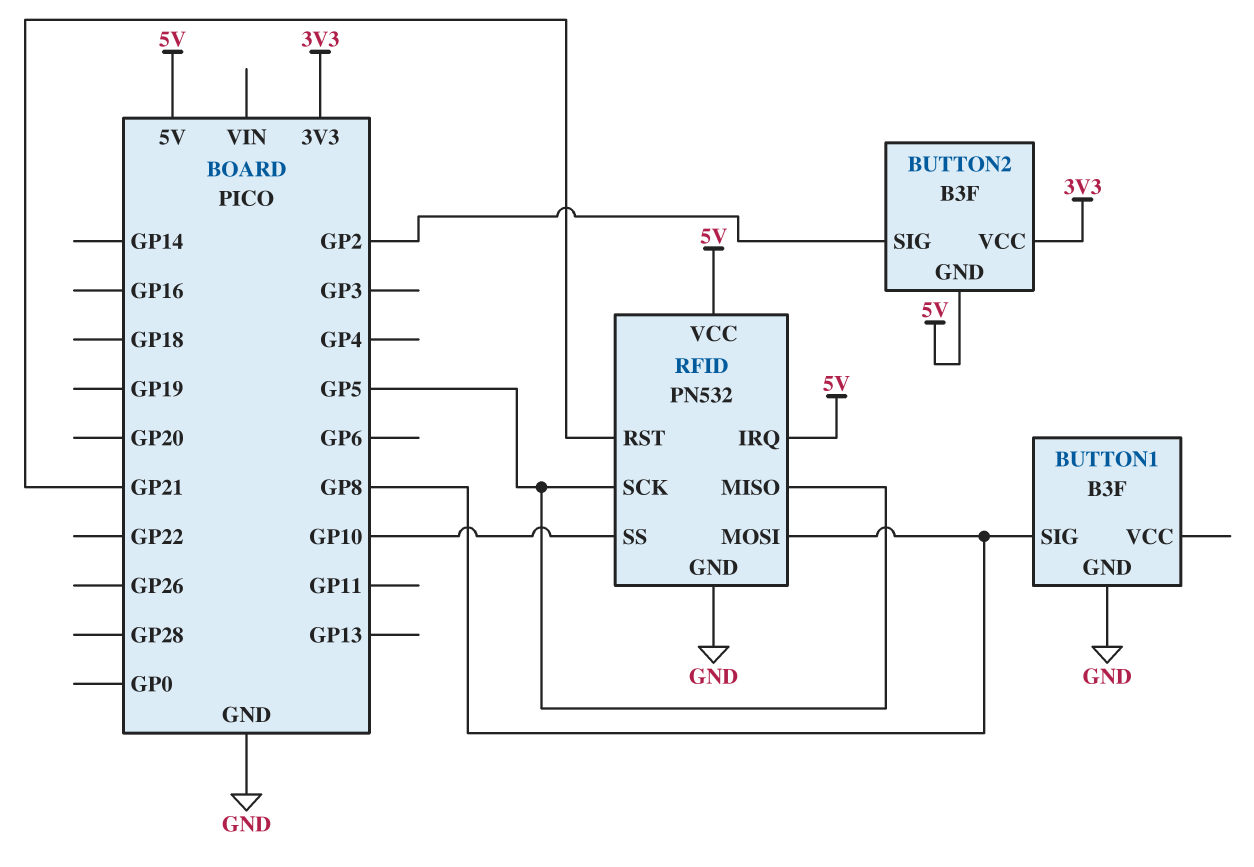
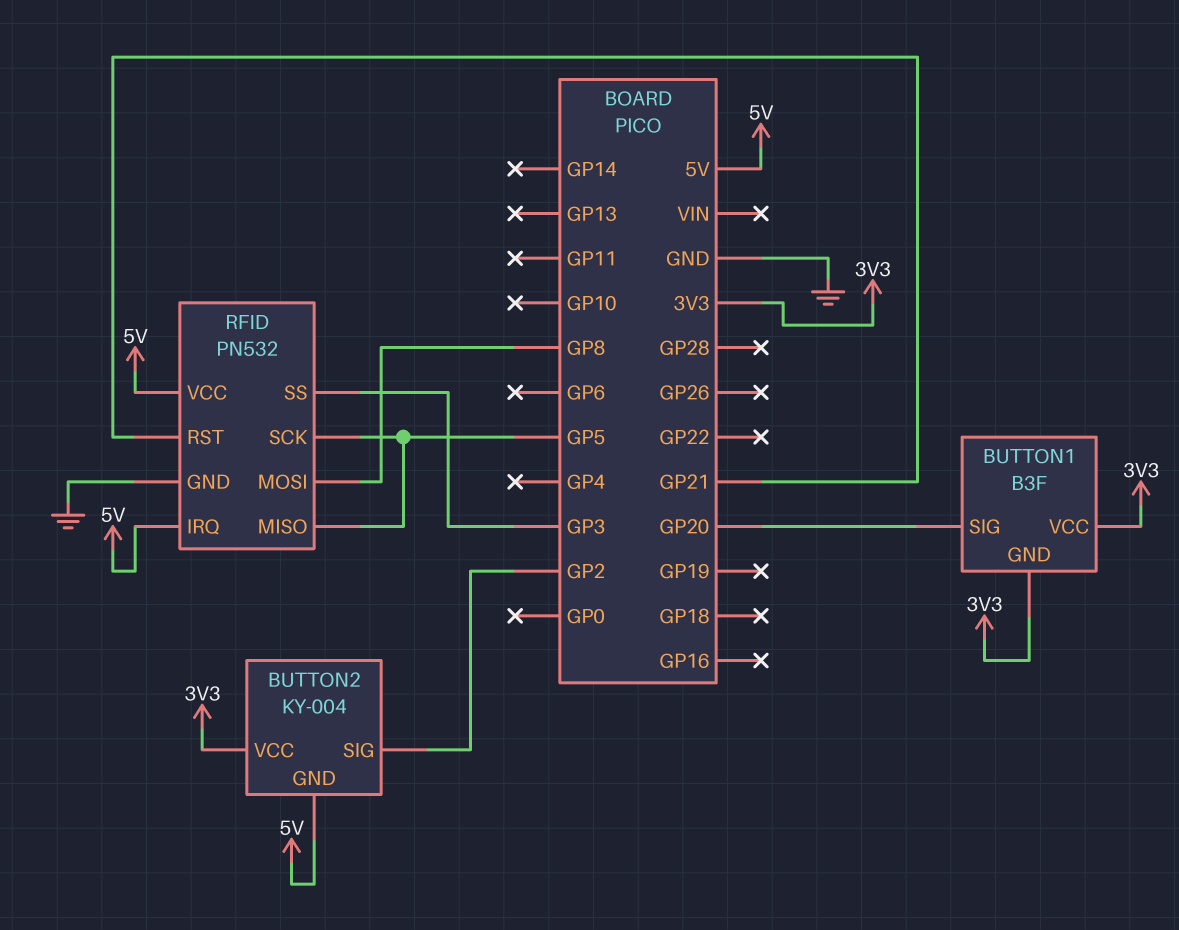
BUTTON1 pin GND: GND -> 3V3
BUTTON1 pin SIG: GP8 -> GP20
BUTTON1 pin VCC: none -> 3V3
BUTTON2: B3F -> KY-004
RFID pin SS: GP10 -> GP3

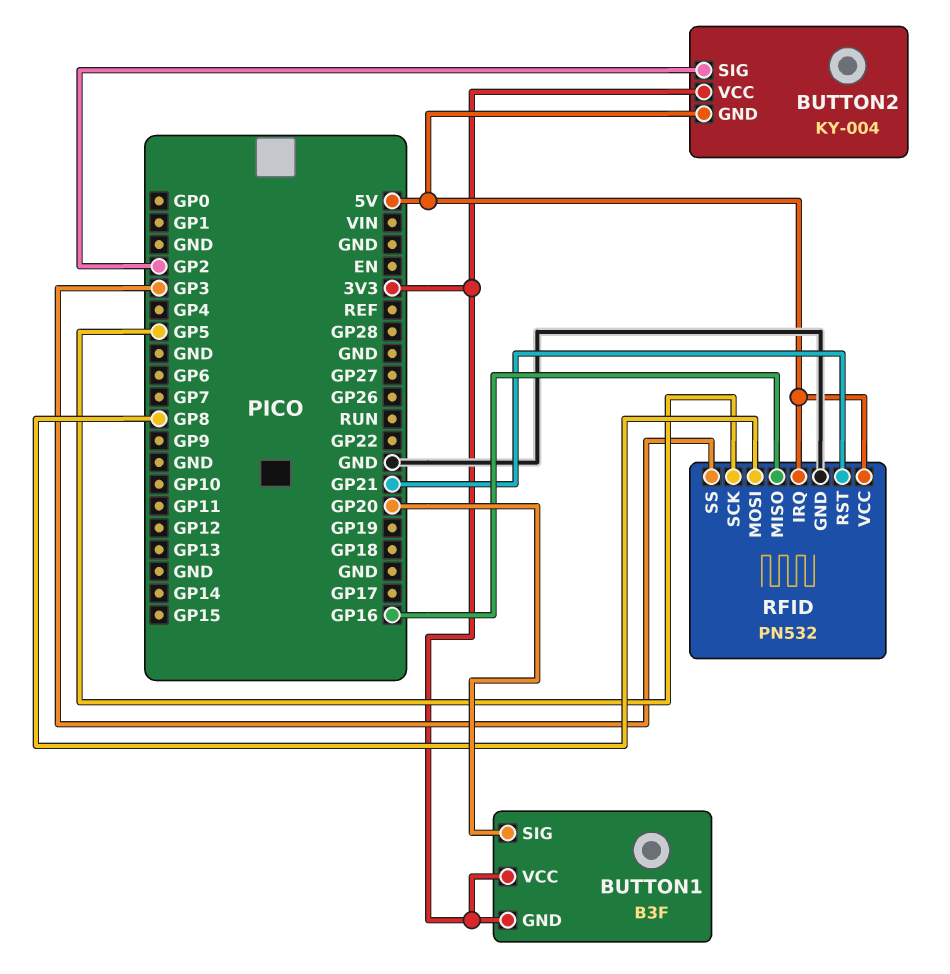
RFID pin MISO: GP5 -> GP16

